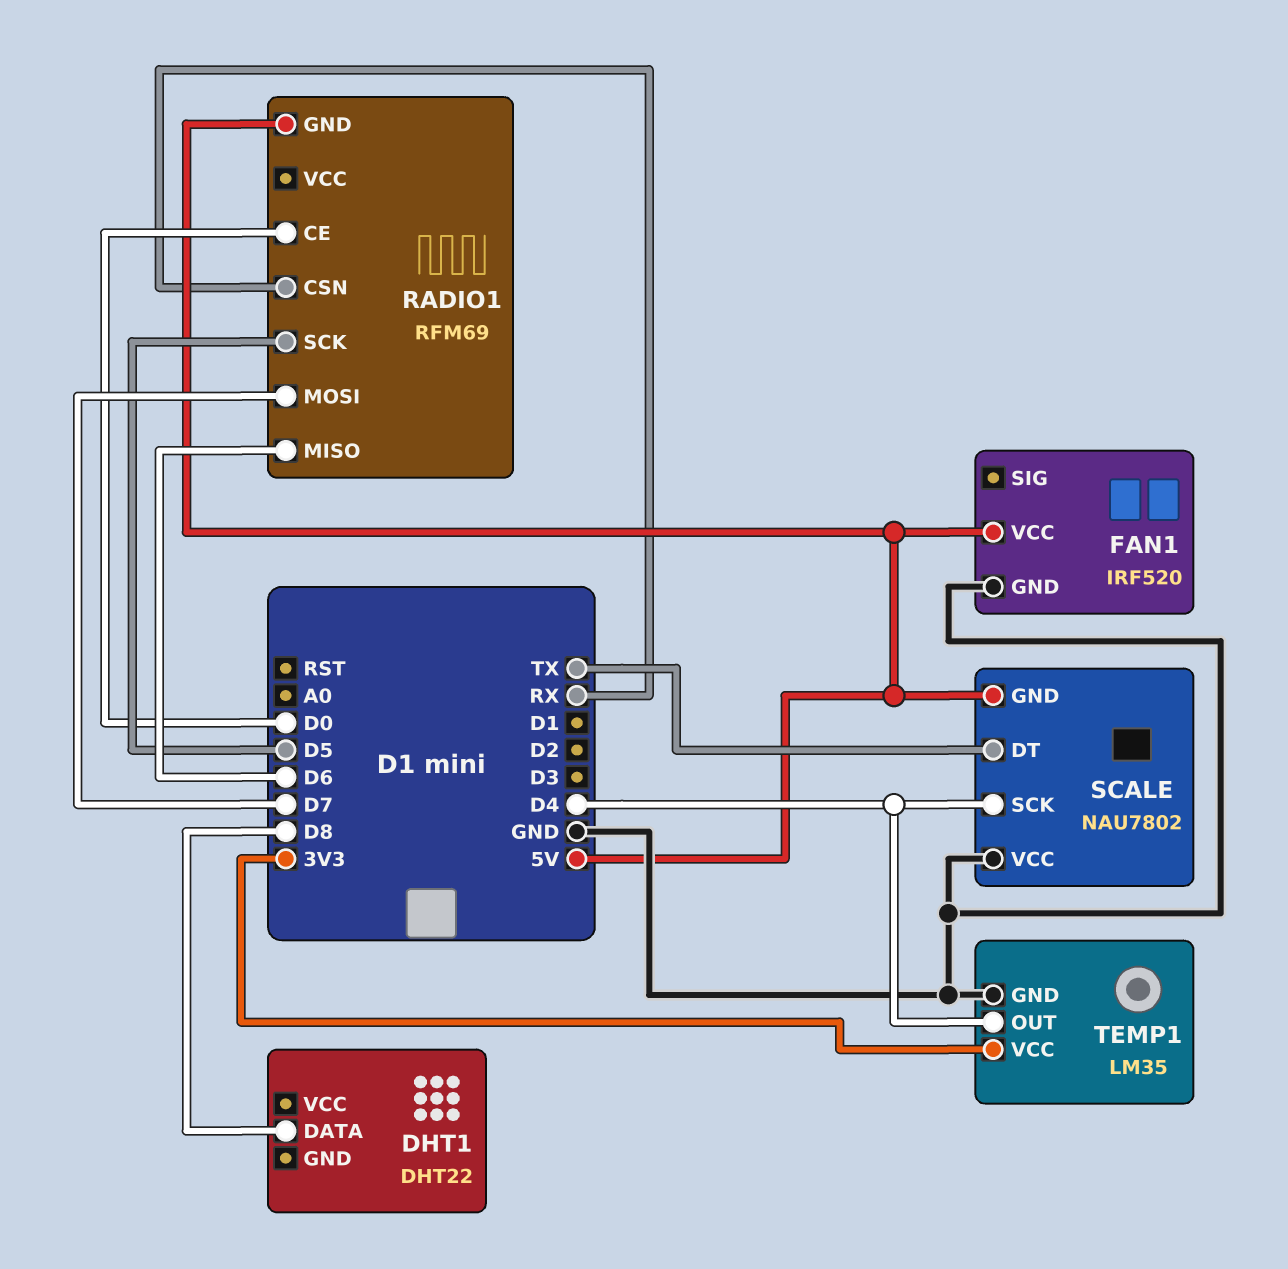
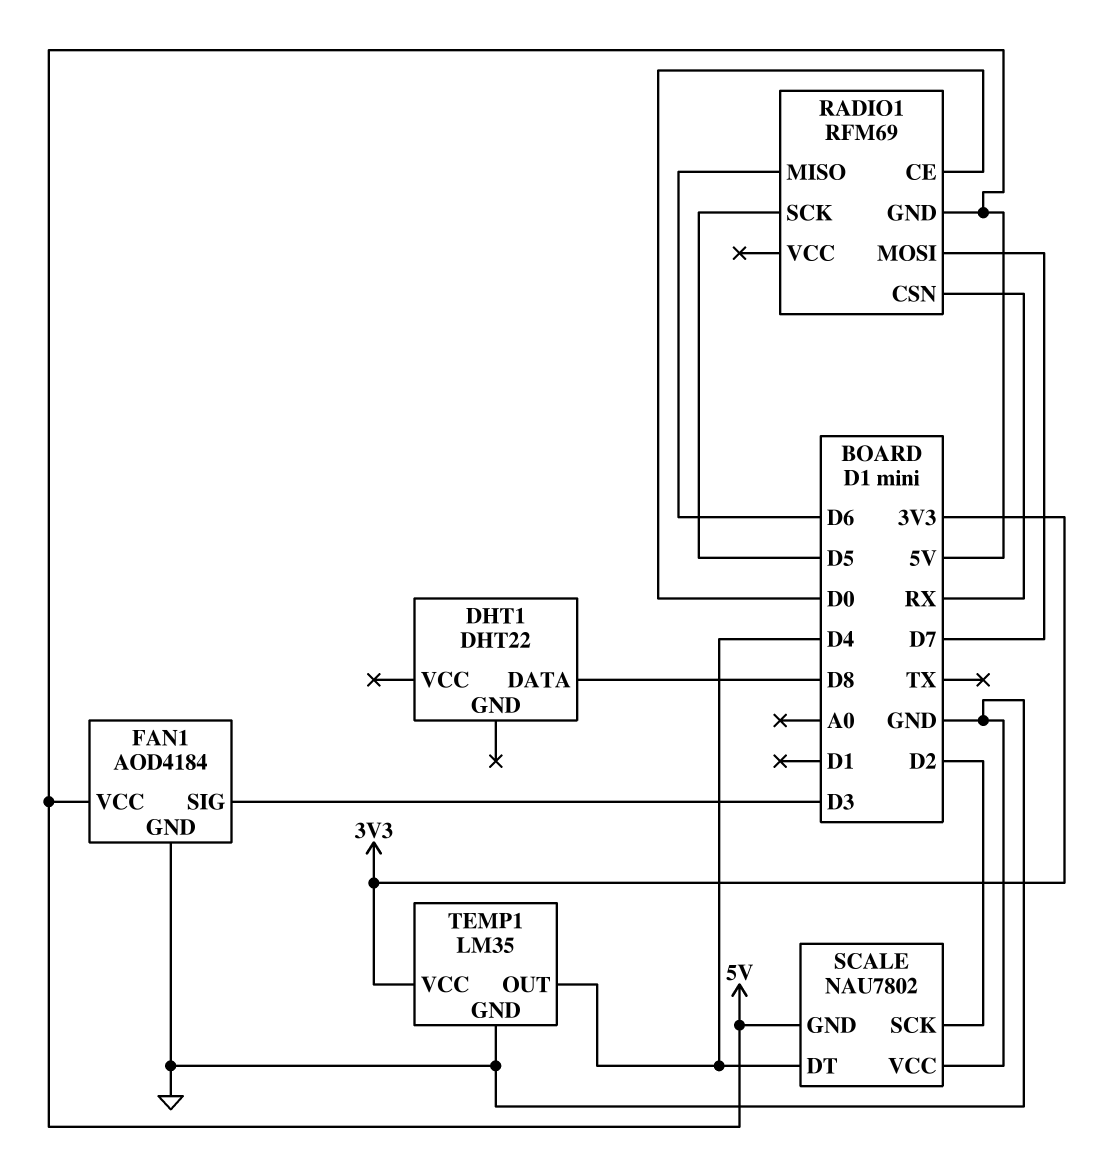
FAN1: IRF520 -> AOD4184
FAN1 pin SIG: none -> D3
SCALE pin DT: TX -> D4
SCALE pin SCK: D4 -> D2

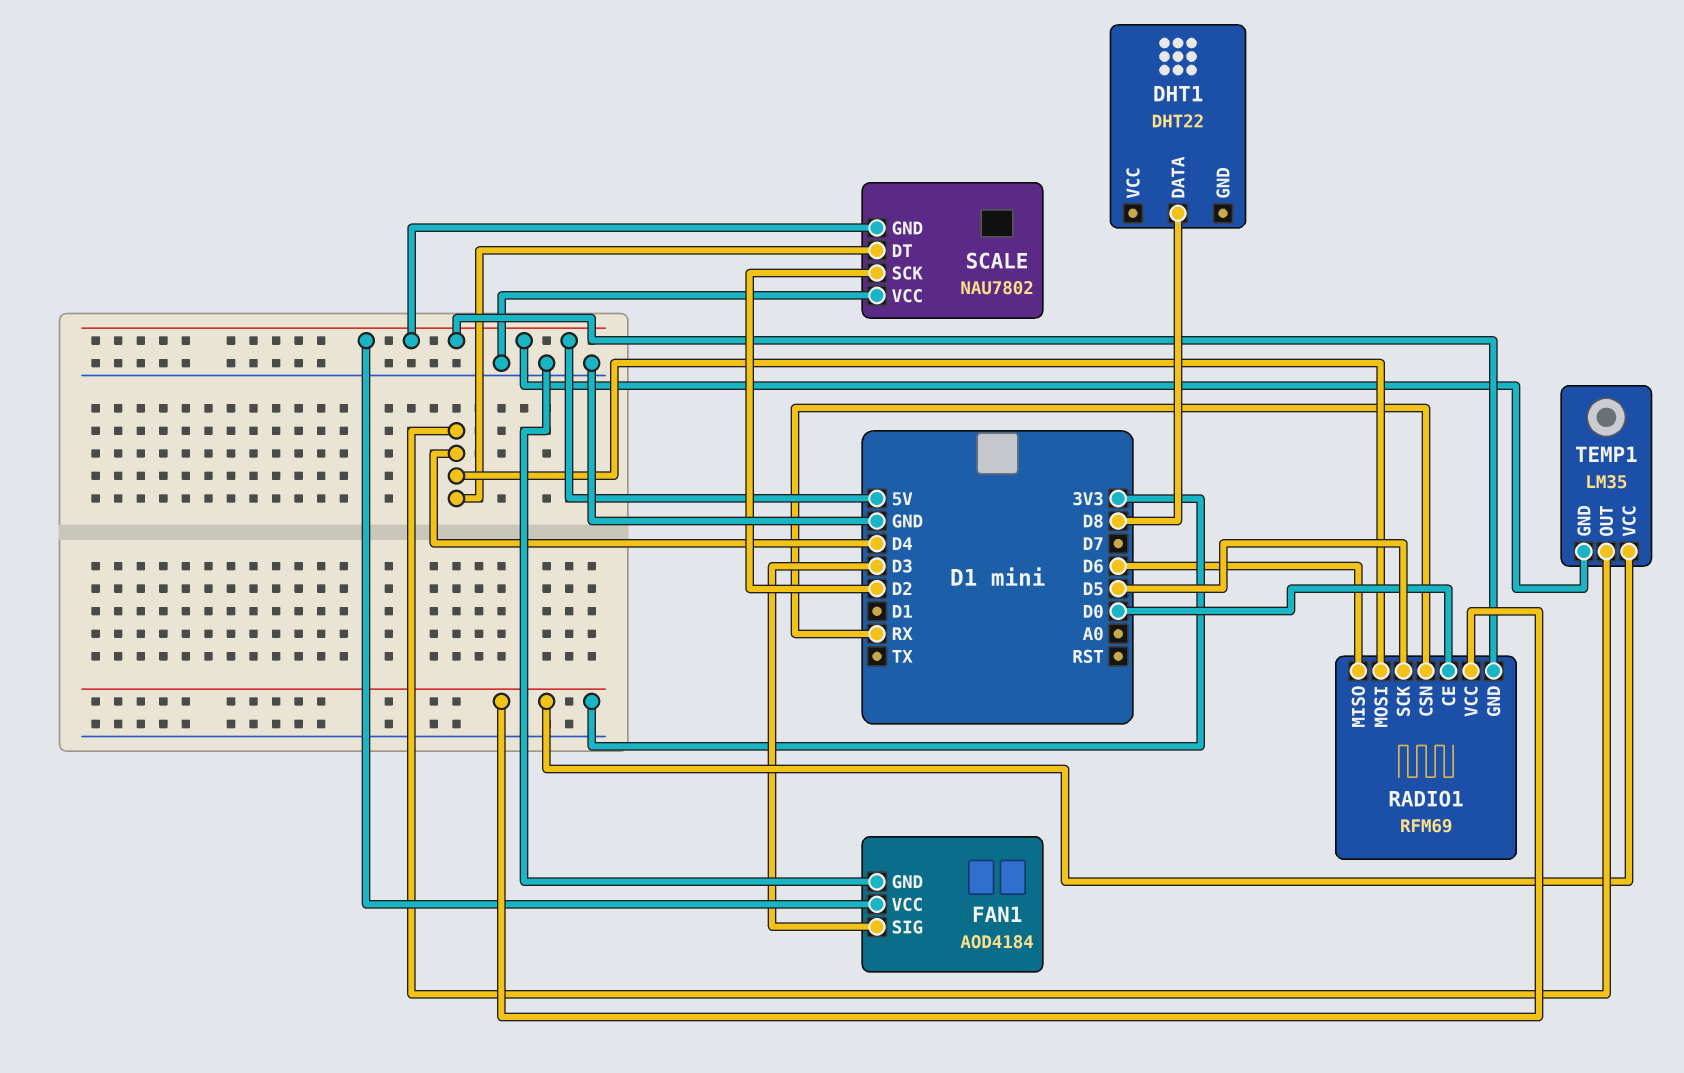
RADIO1 pin MOSI: D7 -> D4
RADIO1 pin VCC: none -> 3V3
TEMP1 pin GND: GND -> 5V

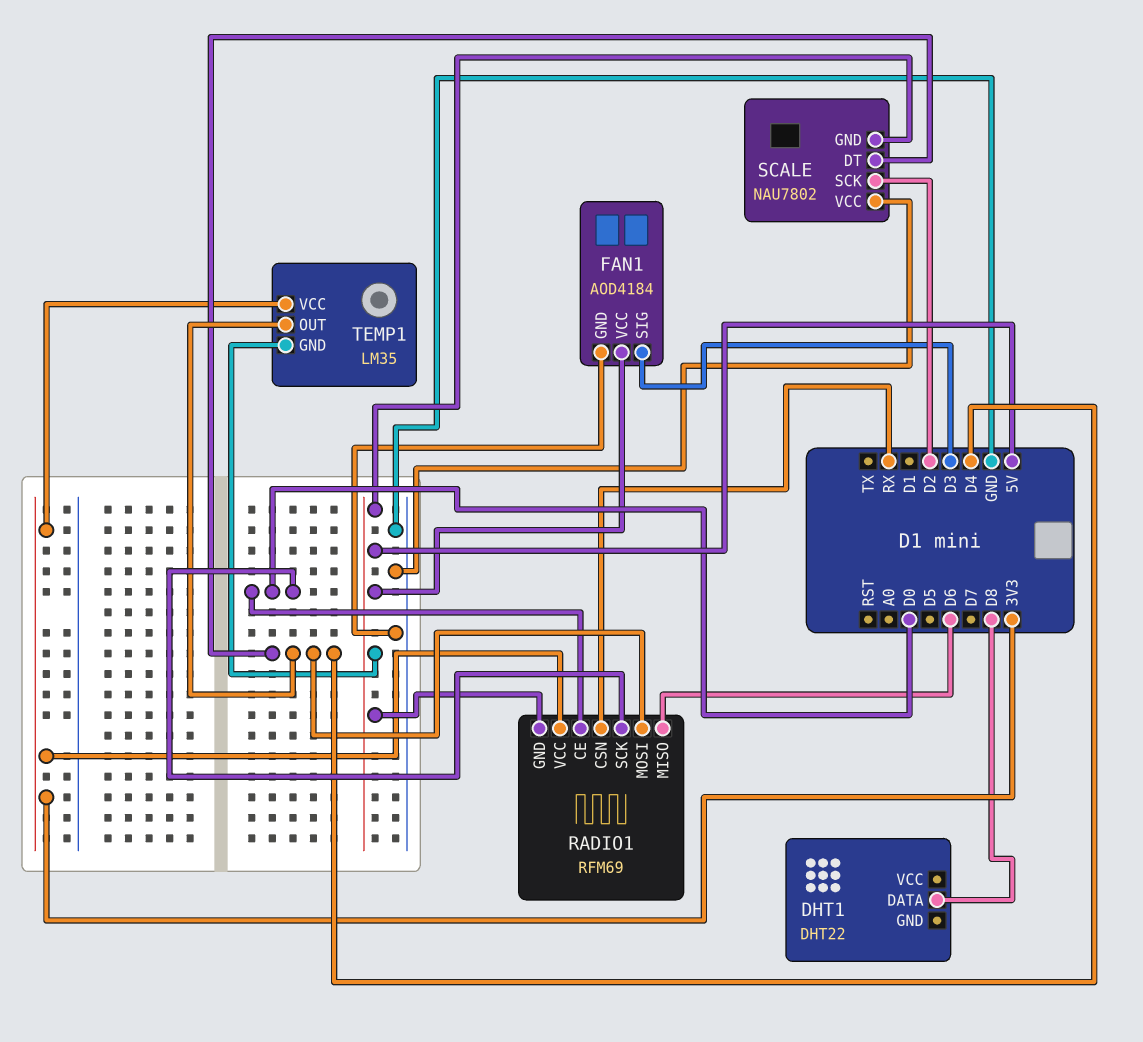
RADIO1 pin SCK: D5 -> D0

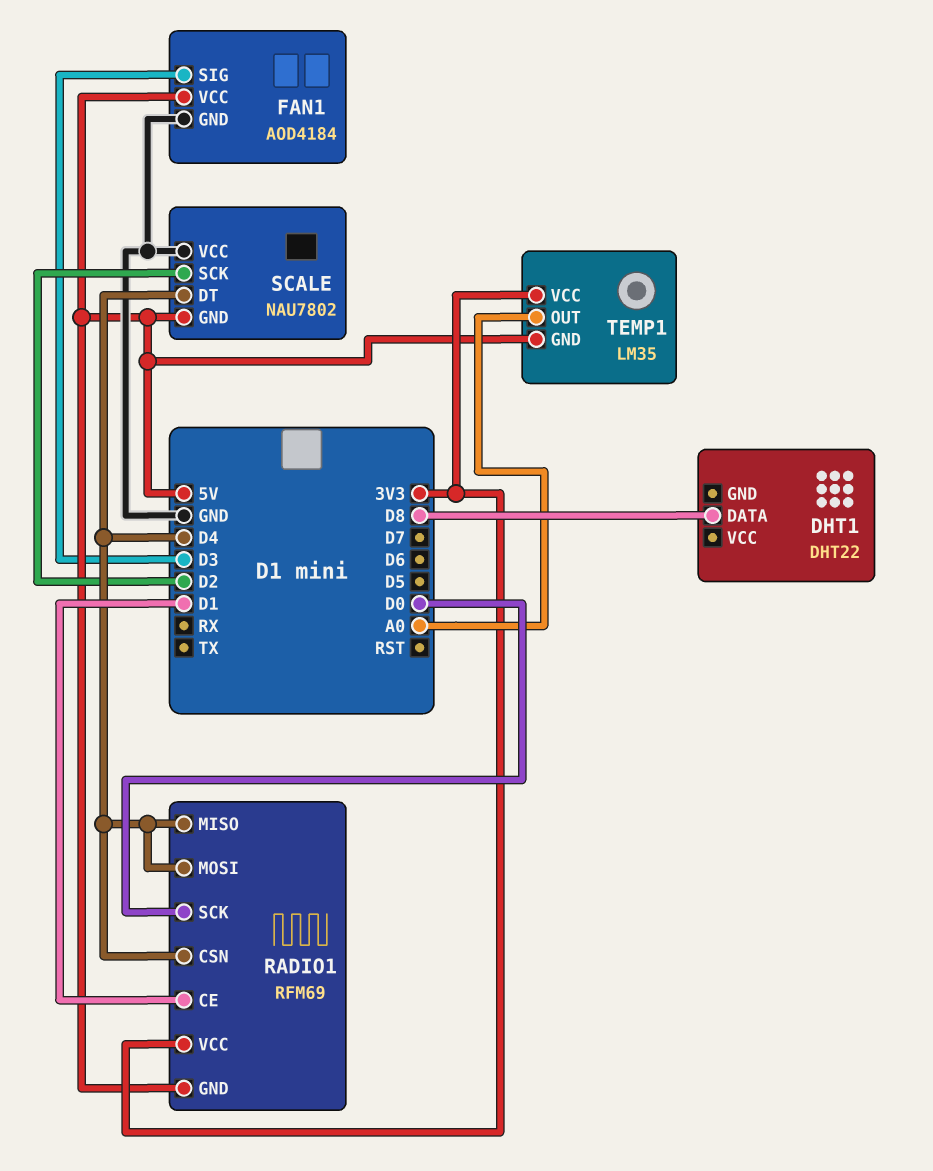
RADIO1 pin CE: D0 -> D1
RADIO1 pin CSN: RX -> D4
RADIO1 pin MISO: D6 -> D4
TEMP1 pin OUT: D4 -> A0

